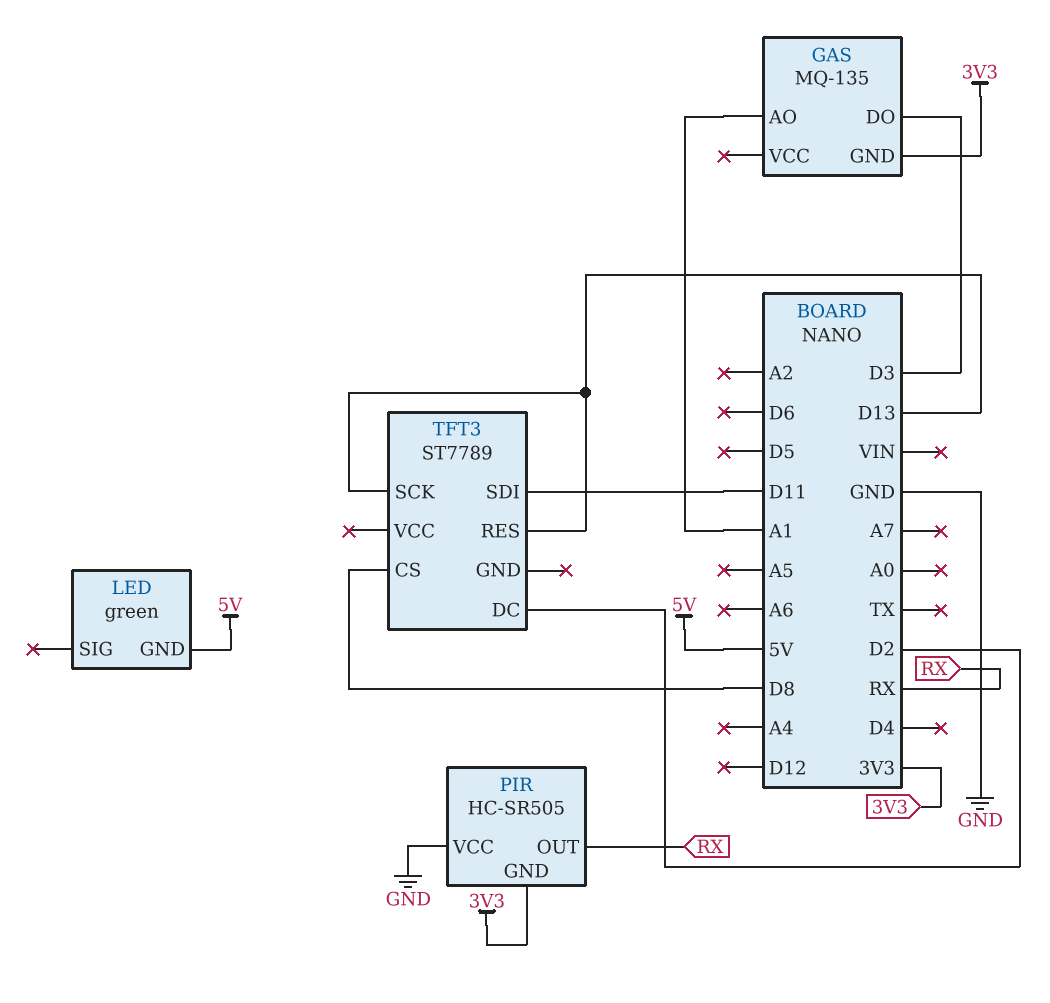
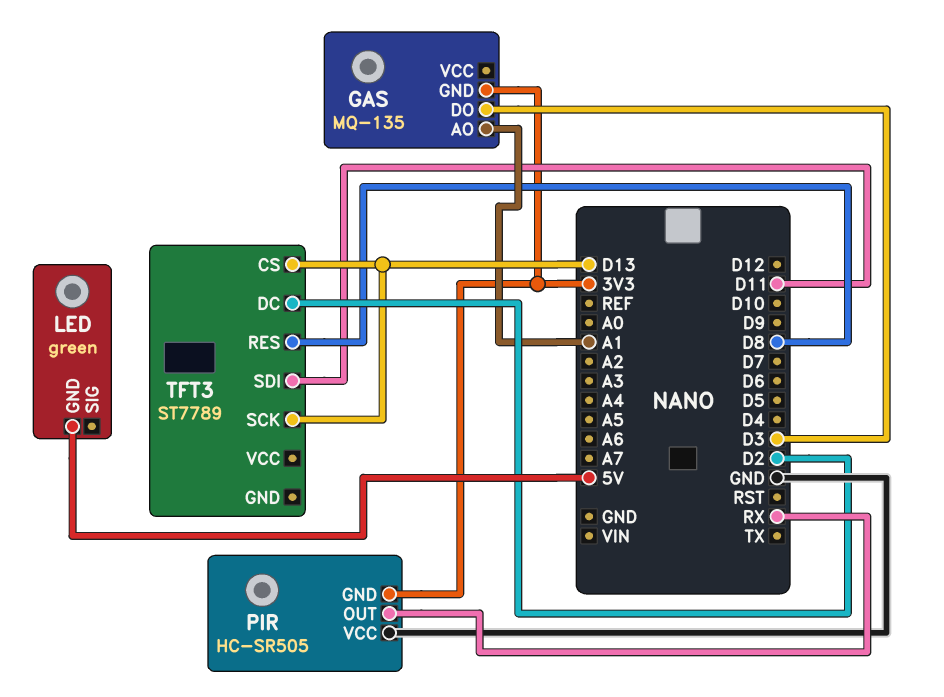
TFT3 pin CS: D8 -> D13
TFT3 pin RES: D13 -> D8

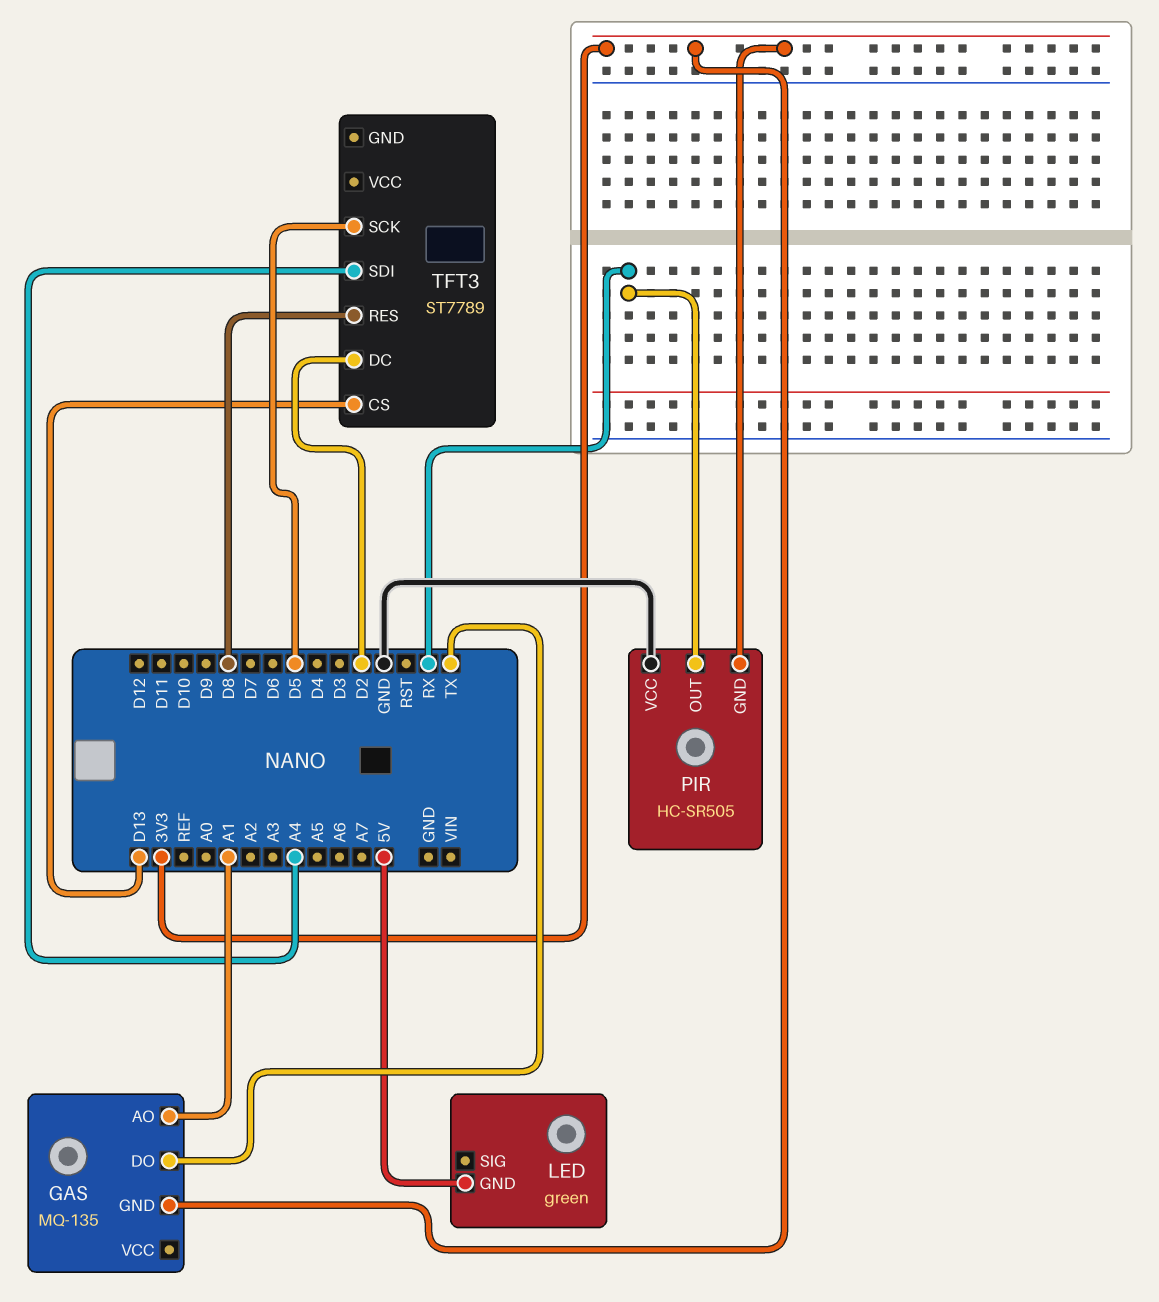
GAS pin DO: D3 -> TX
TFT3 pin SCK: D13 -> D5
TFT3 pin SDI: D11 -> A4

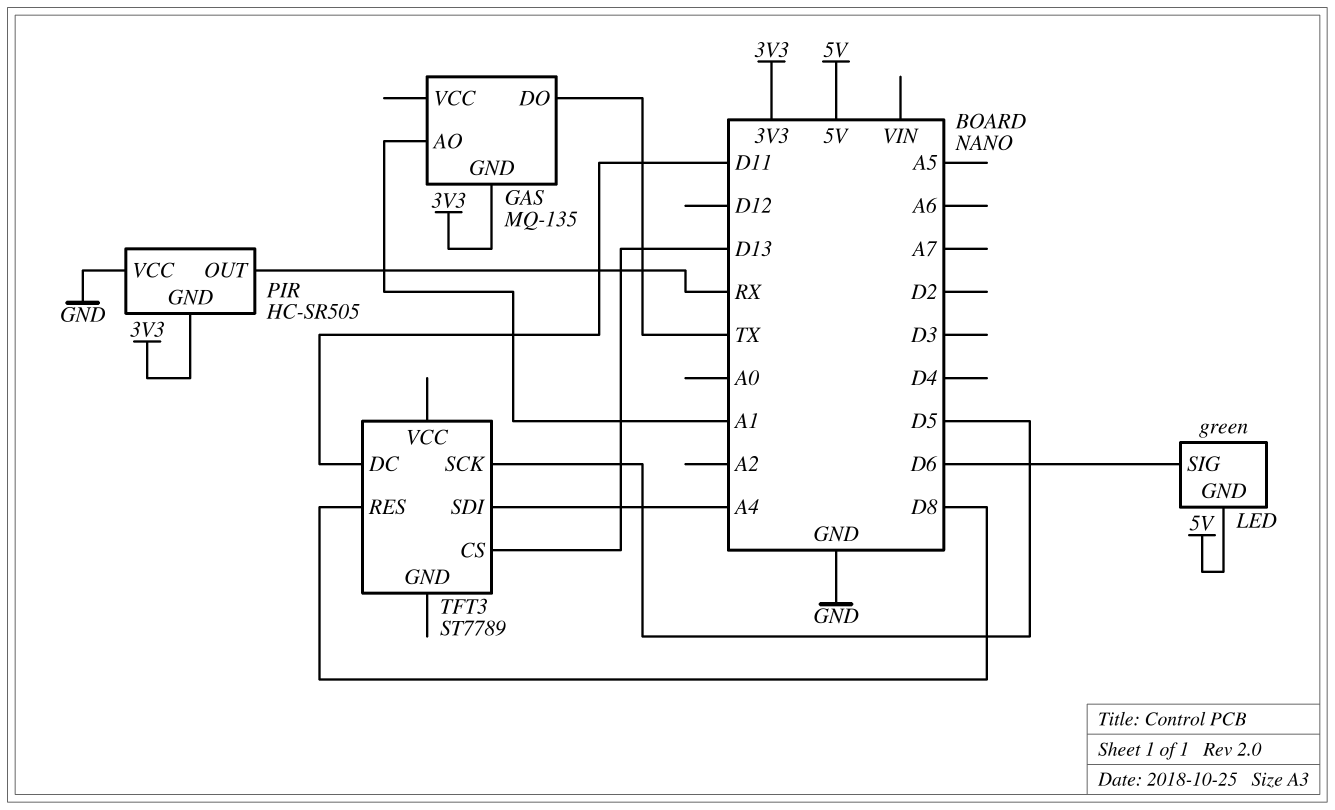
LED pin SIG: none -> D6
TFT3 pin DC: D2 -> D11

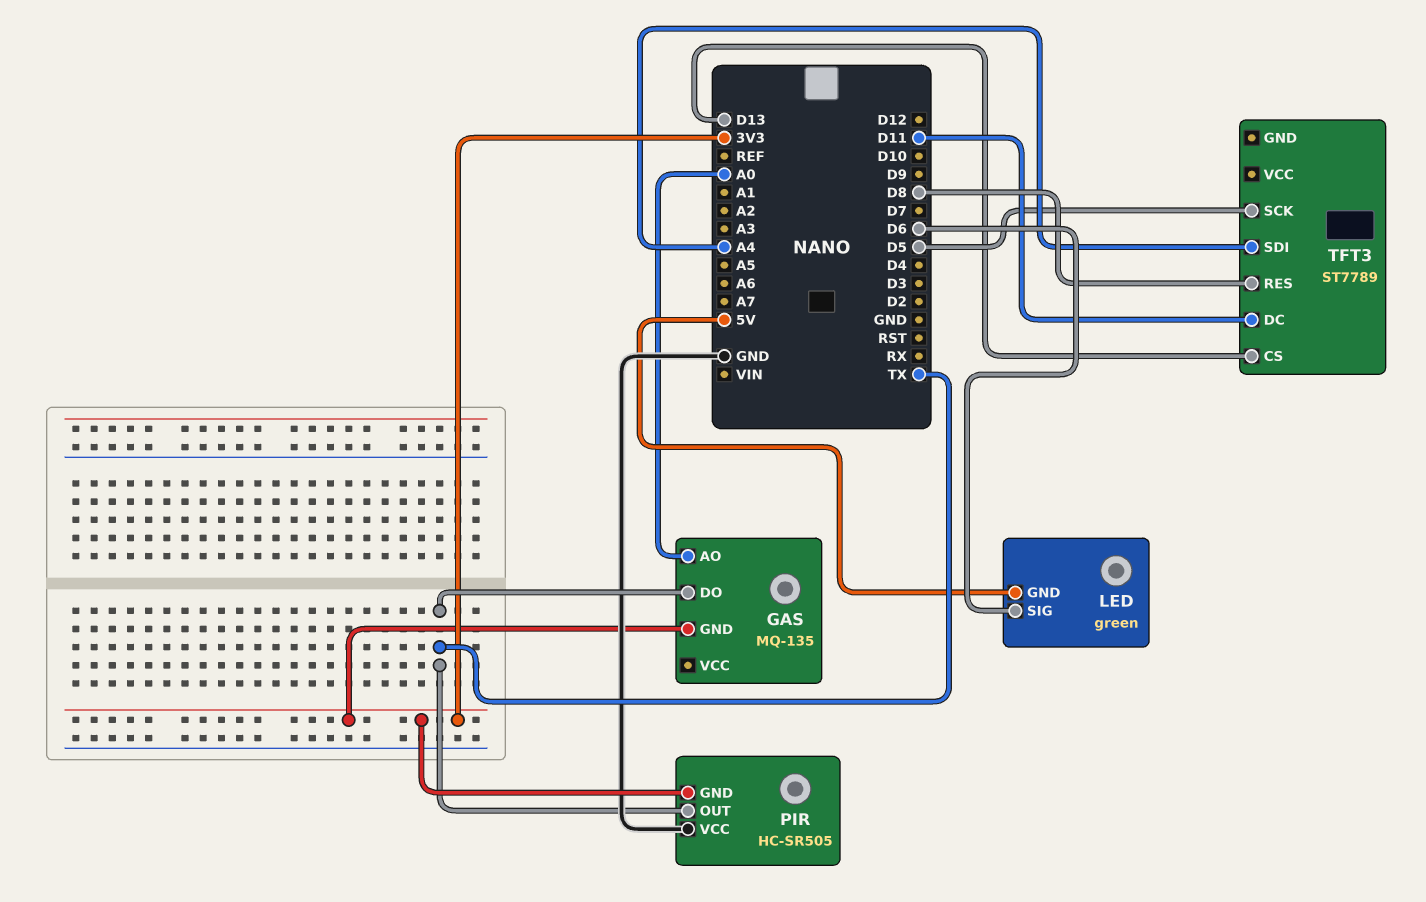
GAS pin AO: A1 -> A0
PIR pin OUT: RX -> TX

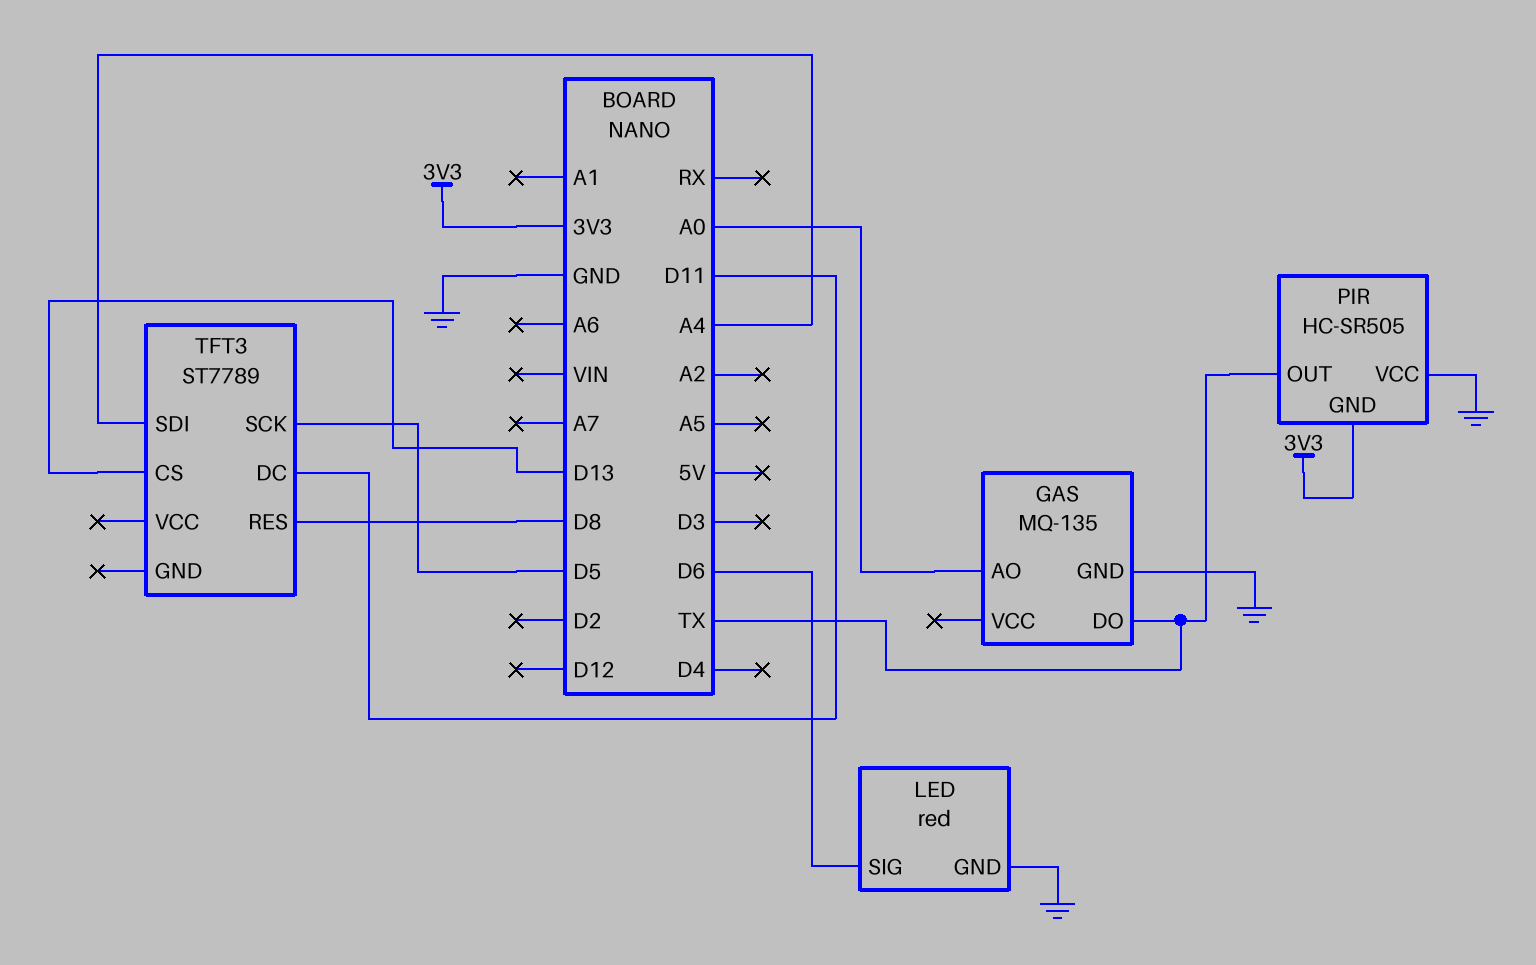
GAS pin GND: 3V3 -> GND
LED: green -> red
LED pin GND: 5V -> GND

